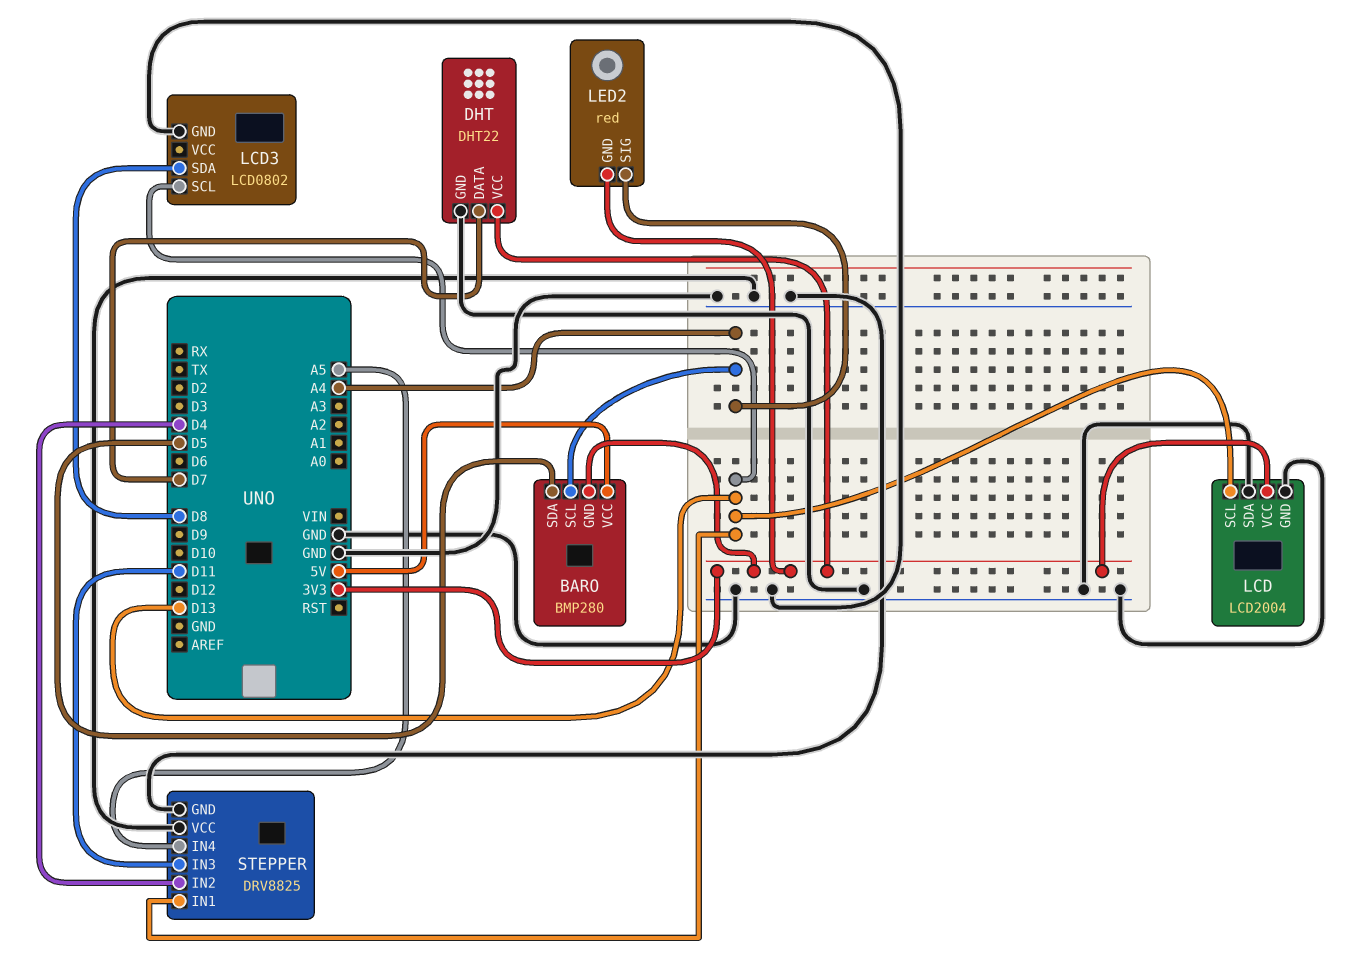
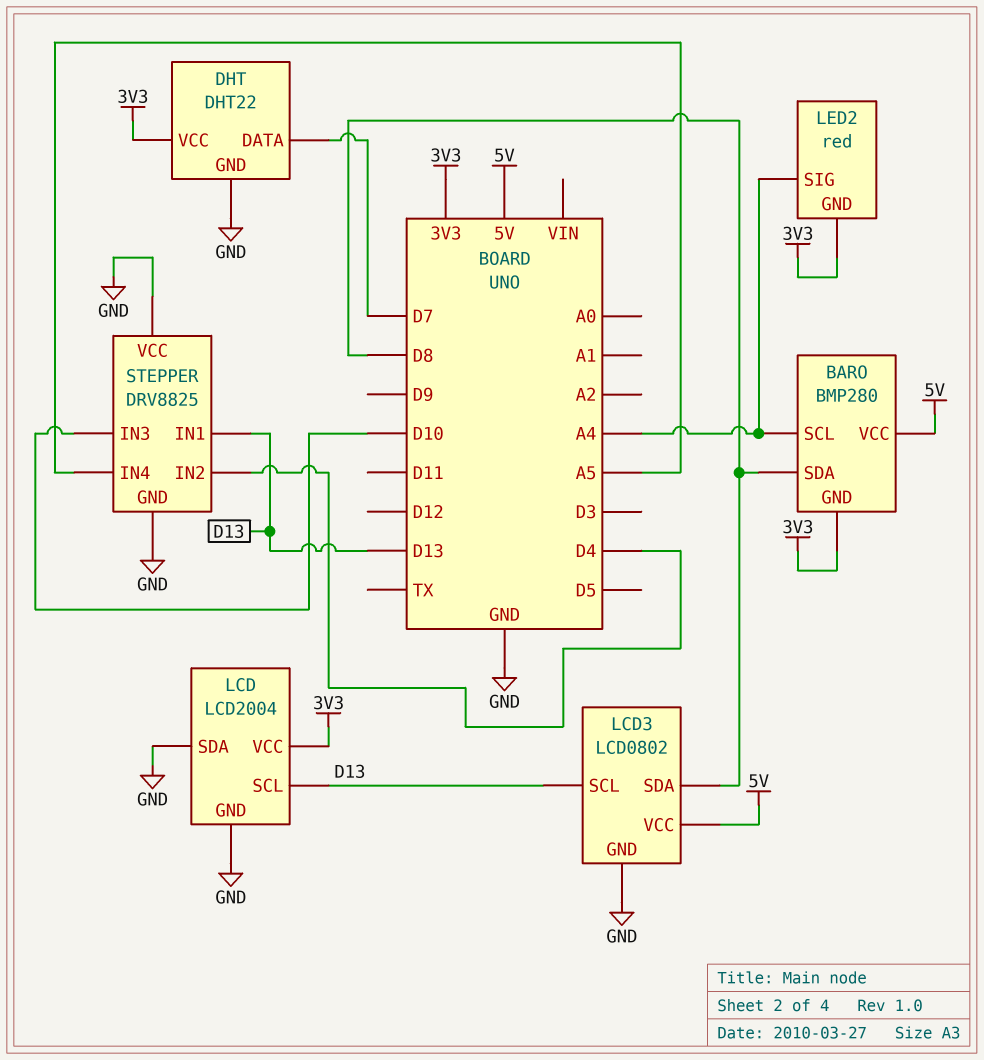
BARO pin SDA: D5 -> D8
LCD3 pin VCC: none -> 5V
STEPPER pin IN3: D11 -> D10

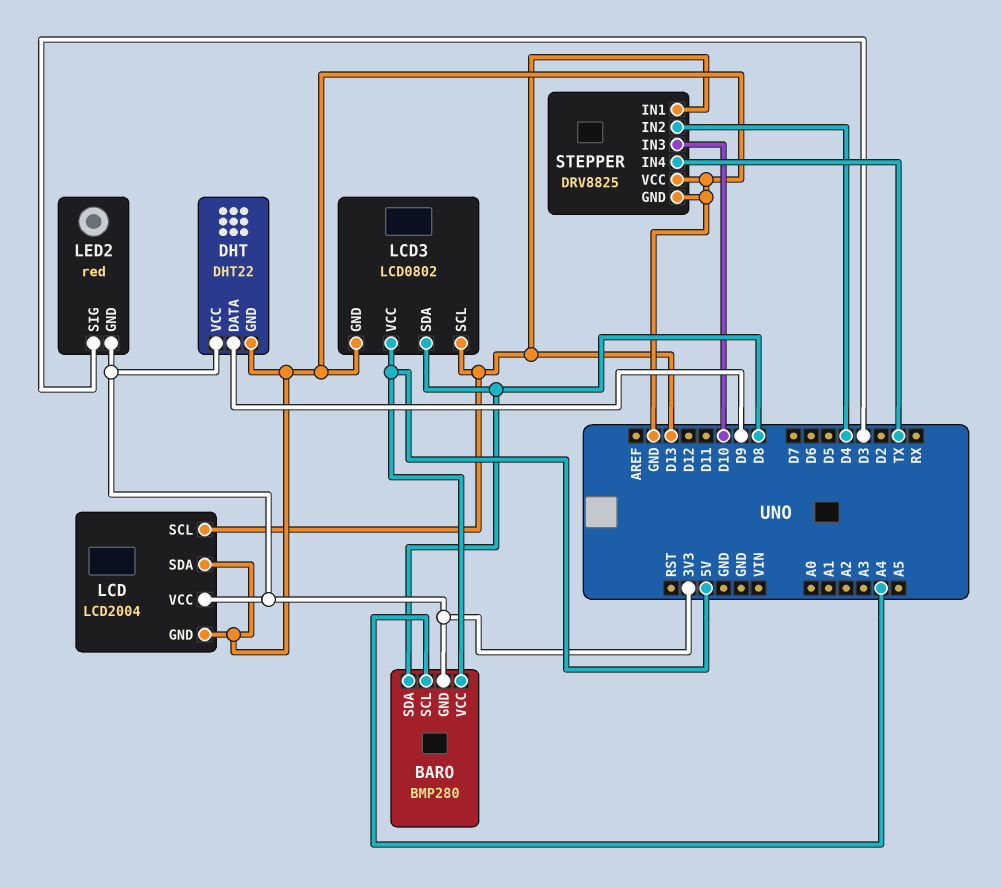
DHT pin DATA: D7 -> D9
LED2 pin SIG: A4 -> D3
STEPPER pin IN4: A5 -> TX

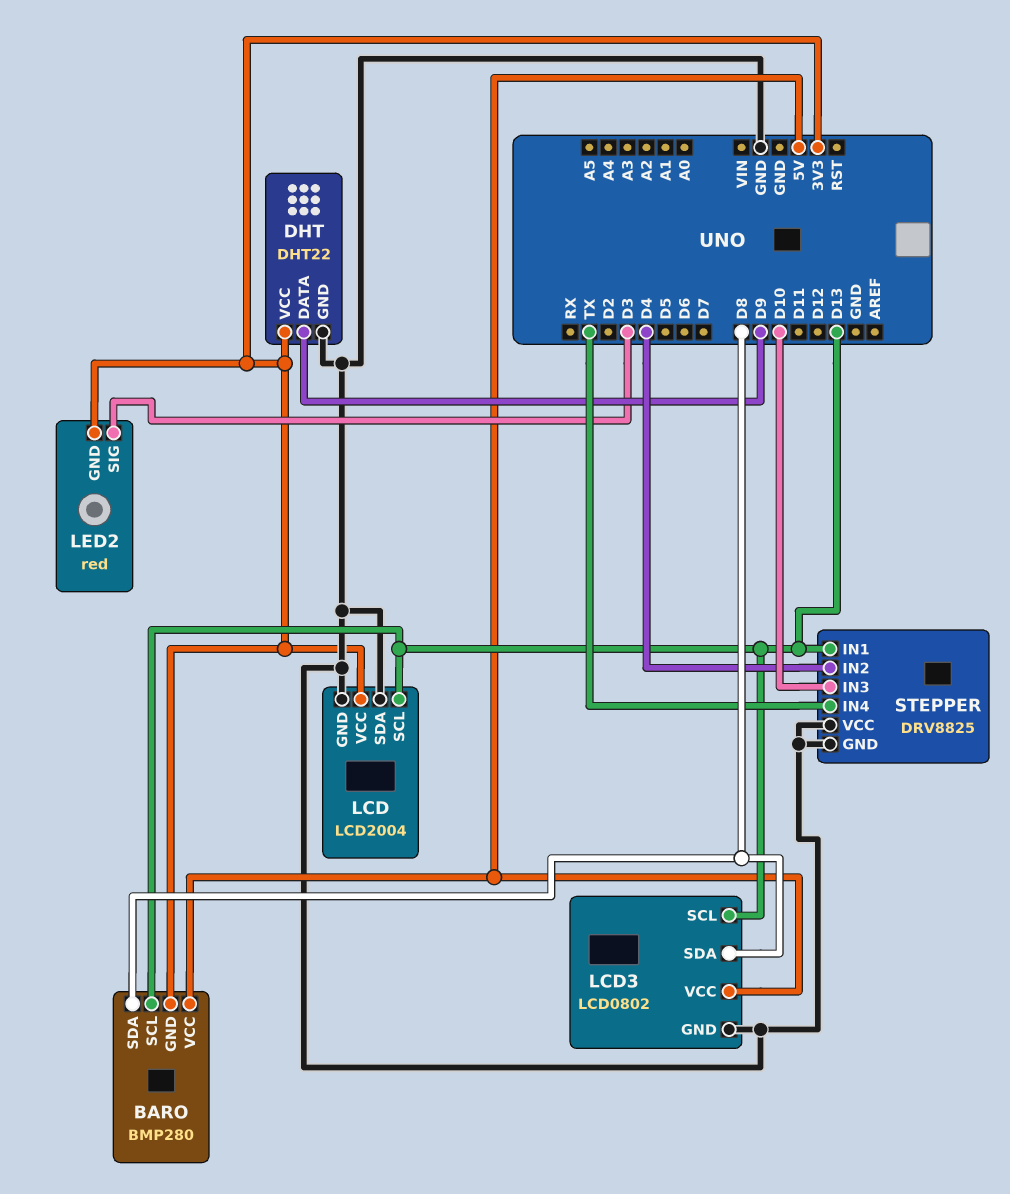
BARO pin SCL: A4 -> D13

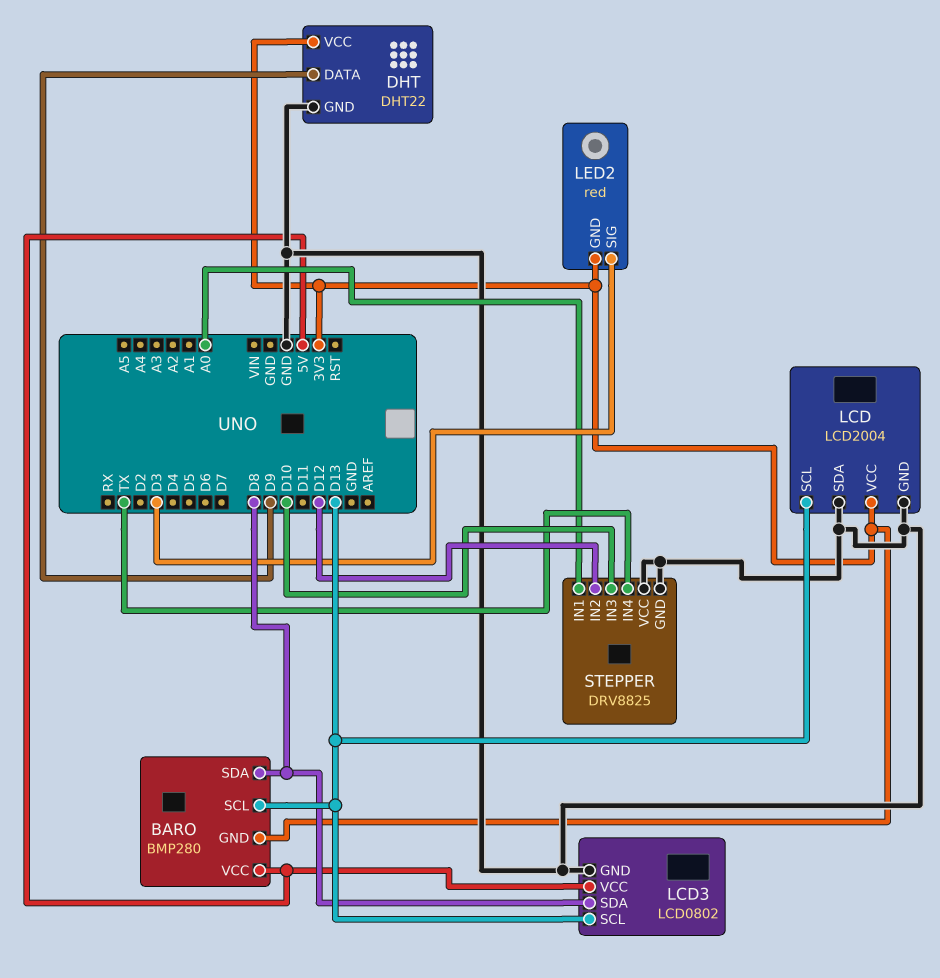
STEPPER pin IN1: D13 -> A0
STEPPER pin IN2: D4 -> D12

